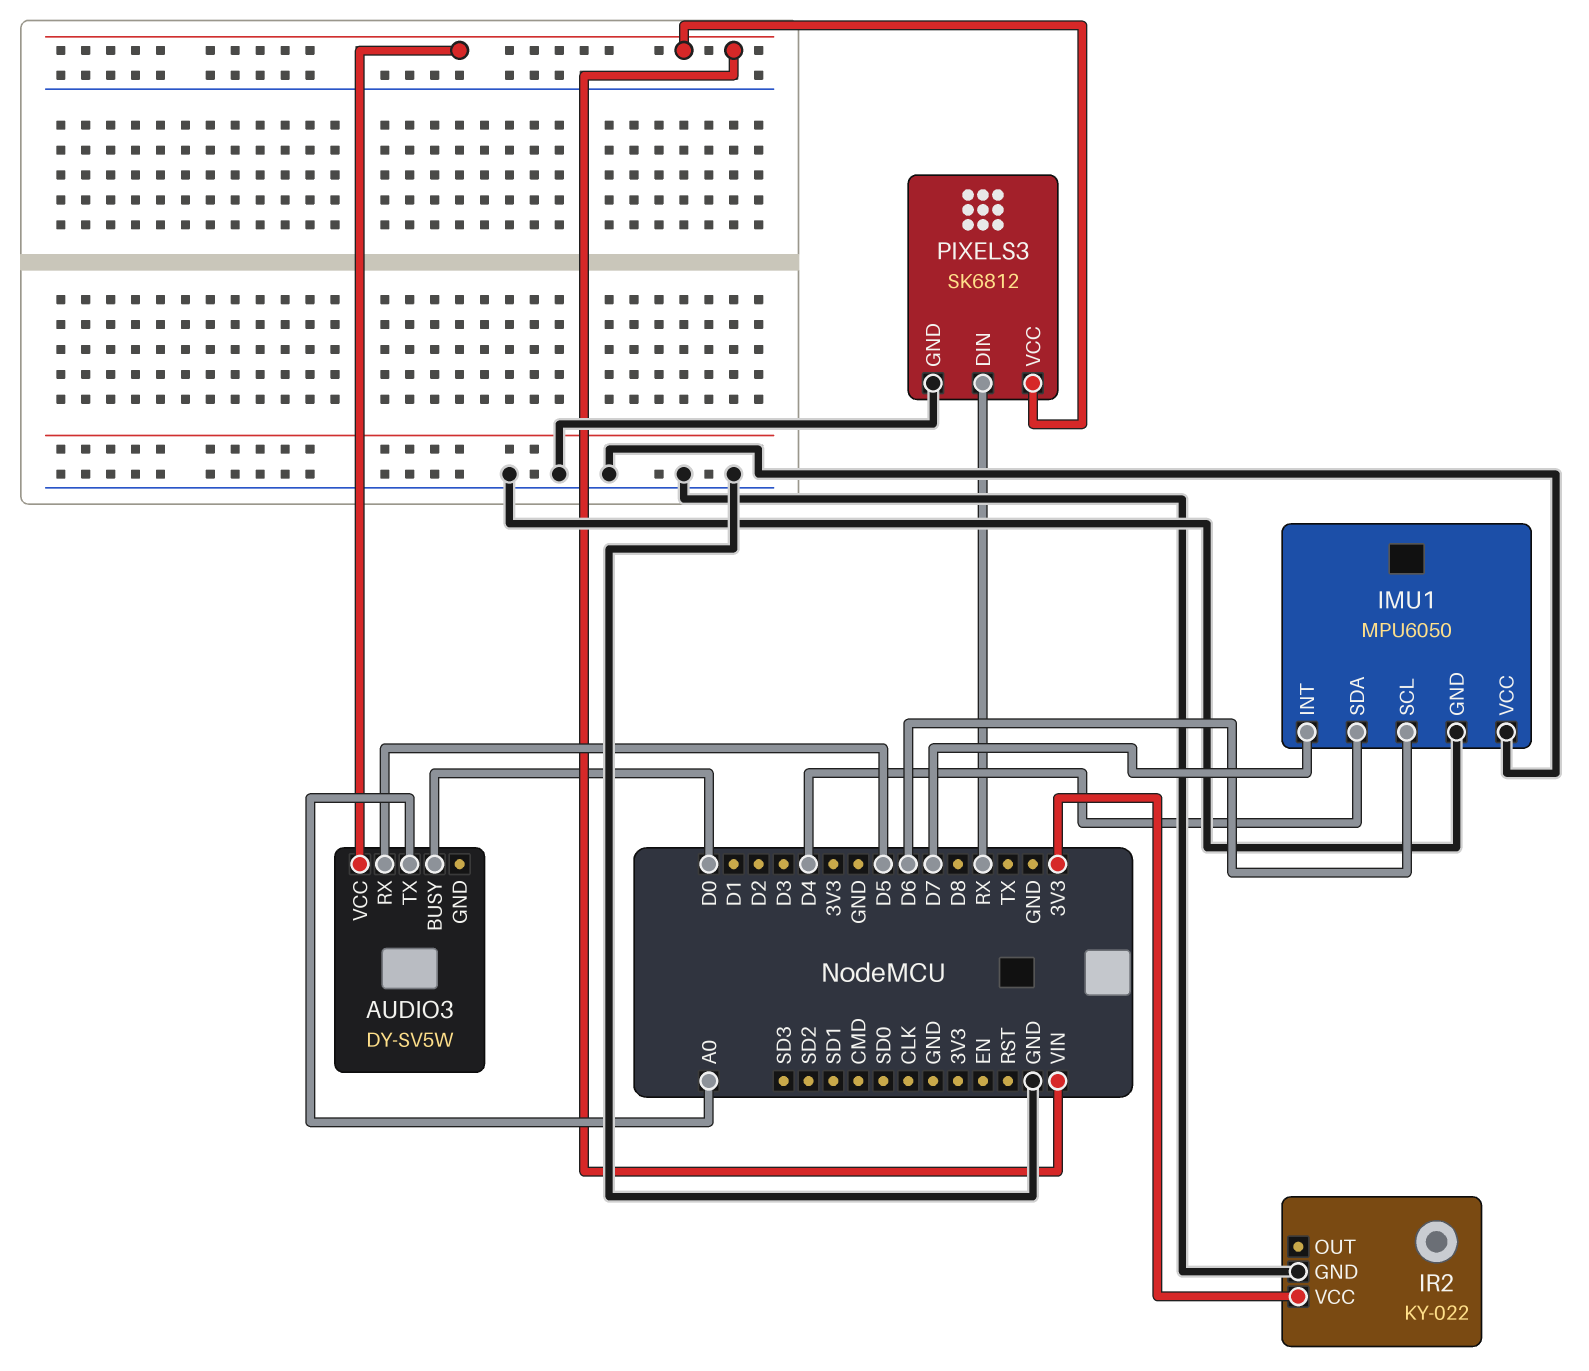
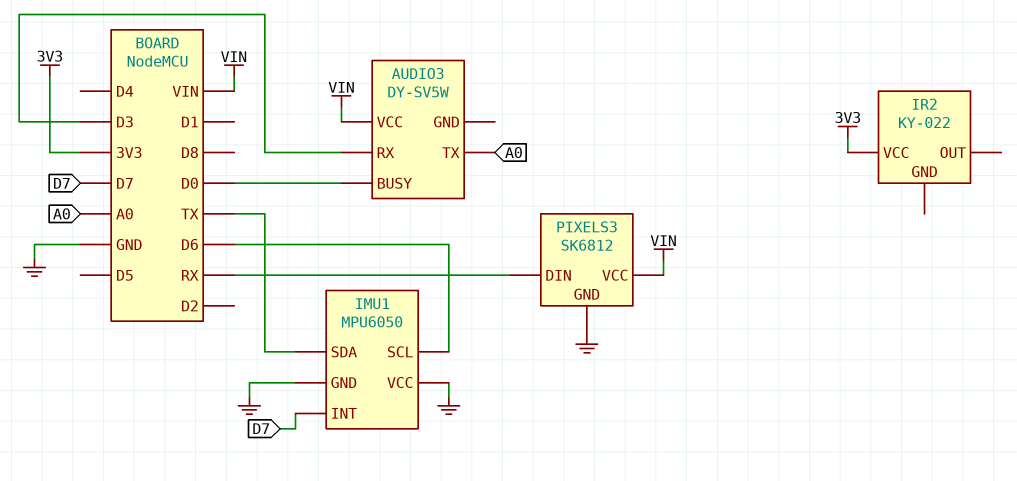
AUDIO3 pin RX: D5 -> D3
IMU1 pin SDA: D4 -> TX
IR2 pin GND: GND -> none

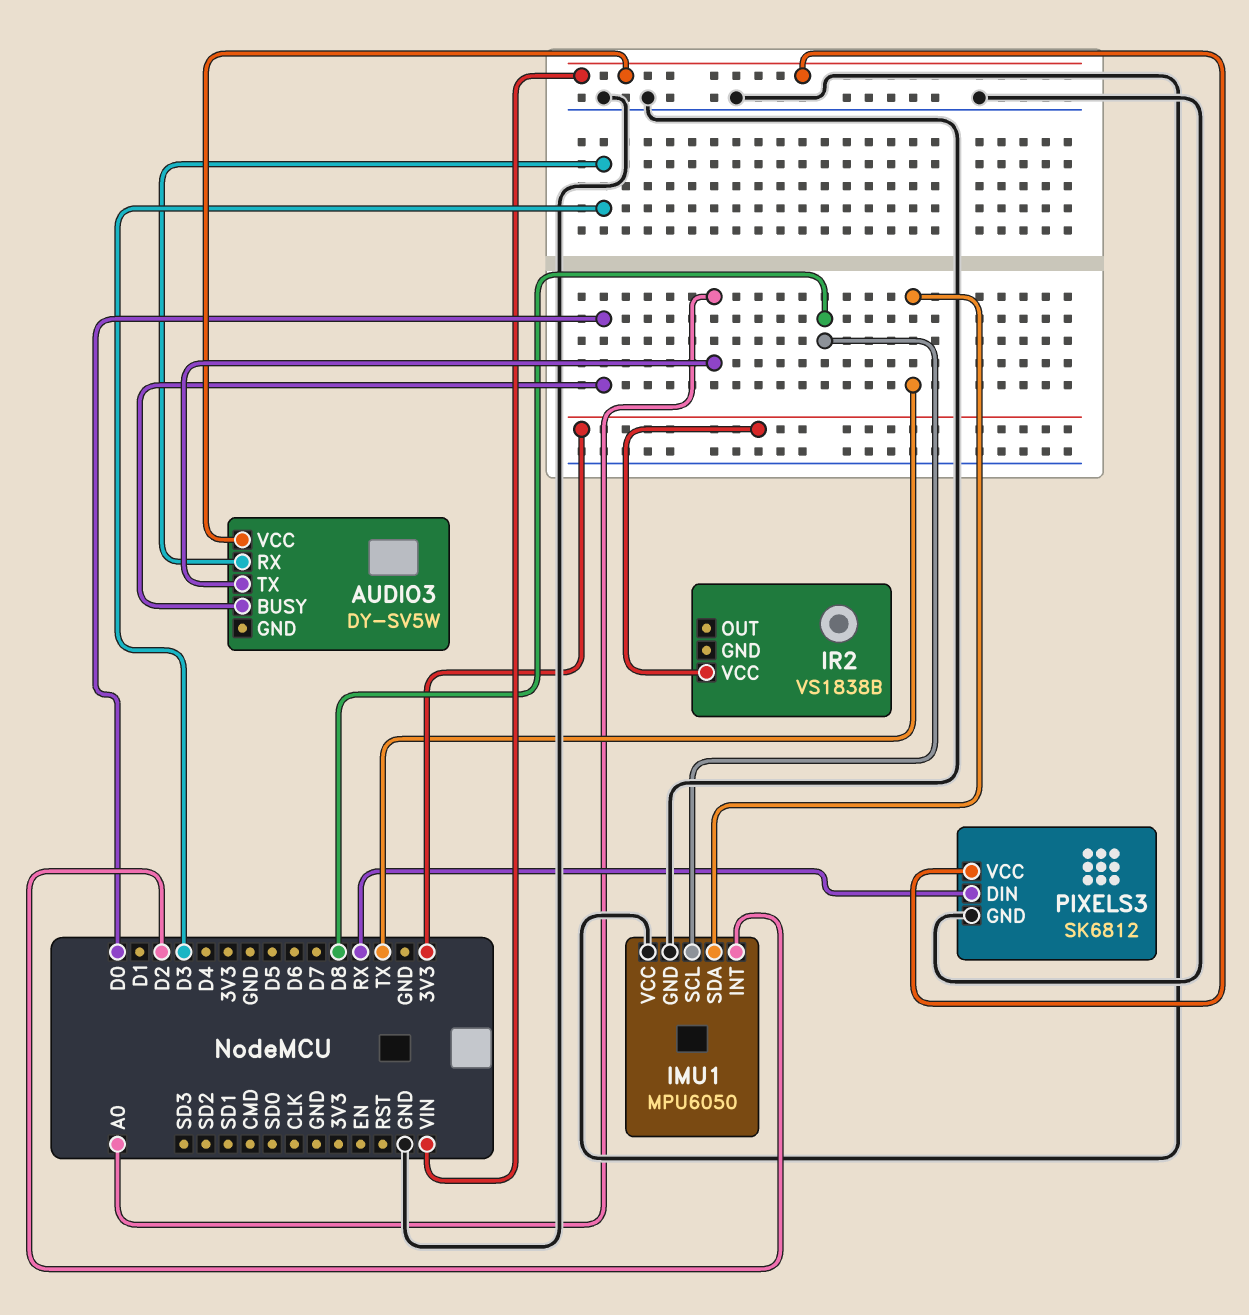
IMU1 pin INT: D7 -> D2
IMU1 pin SCL: D6 -> D8
IR2: KY-022 -> VS1838B

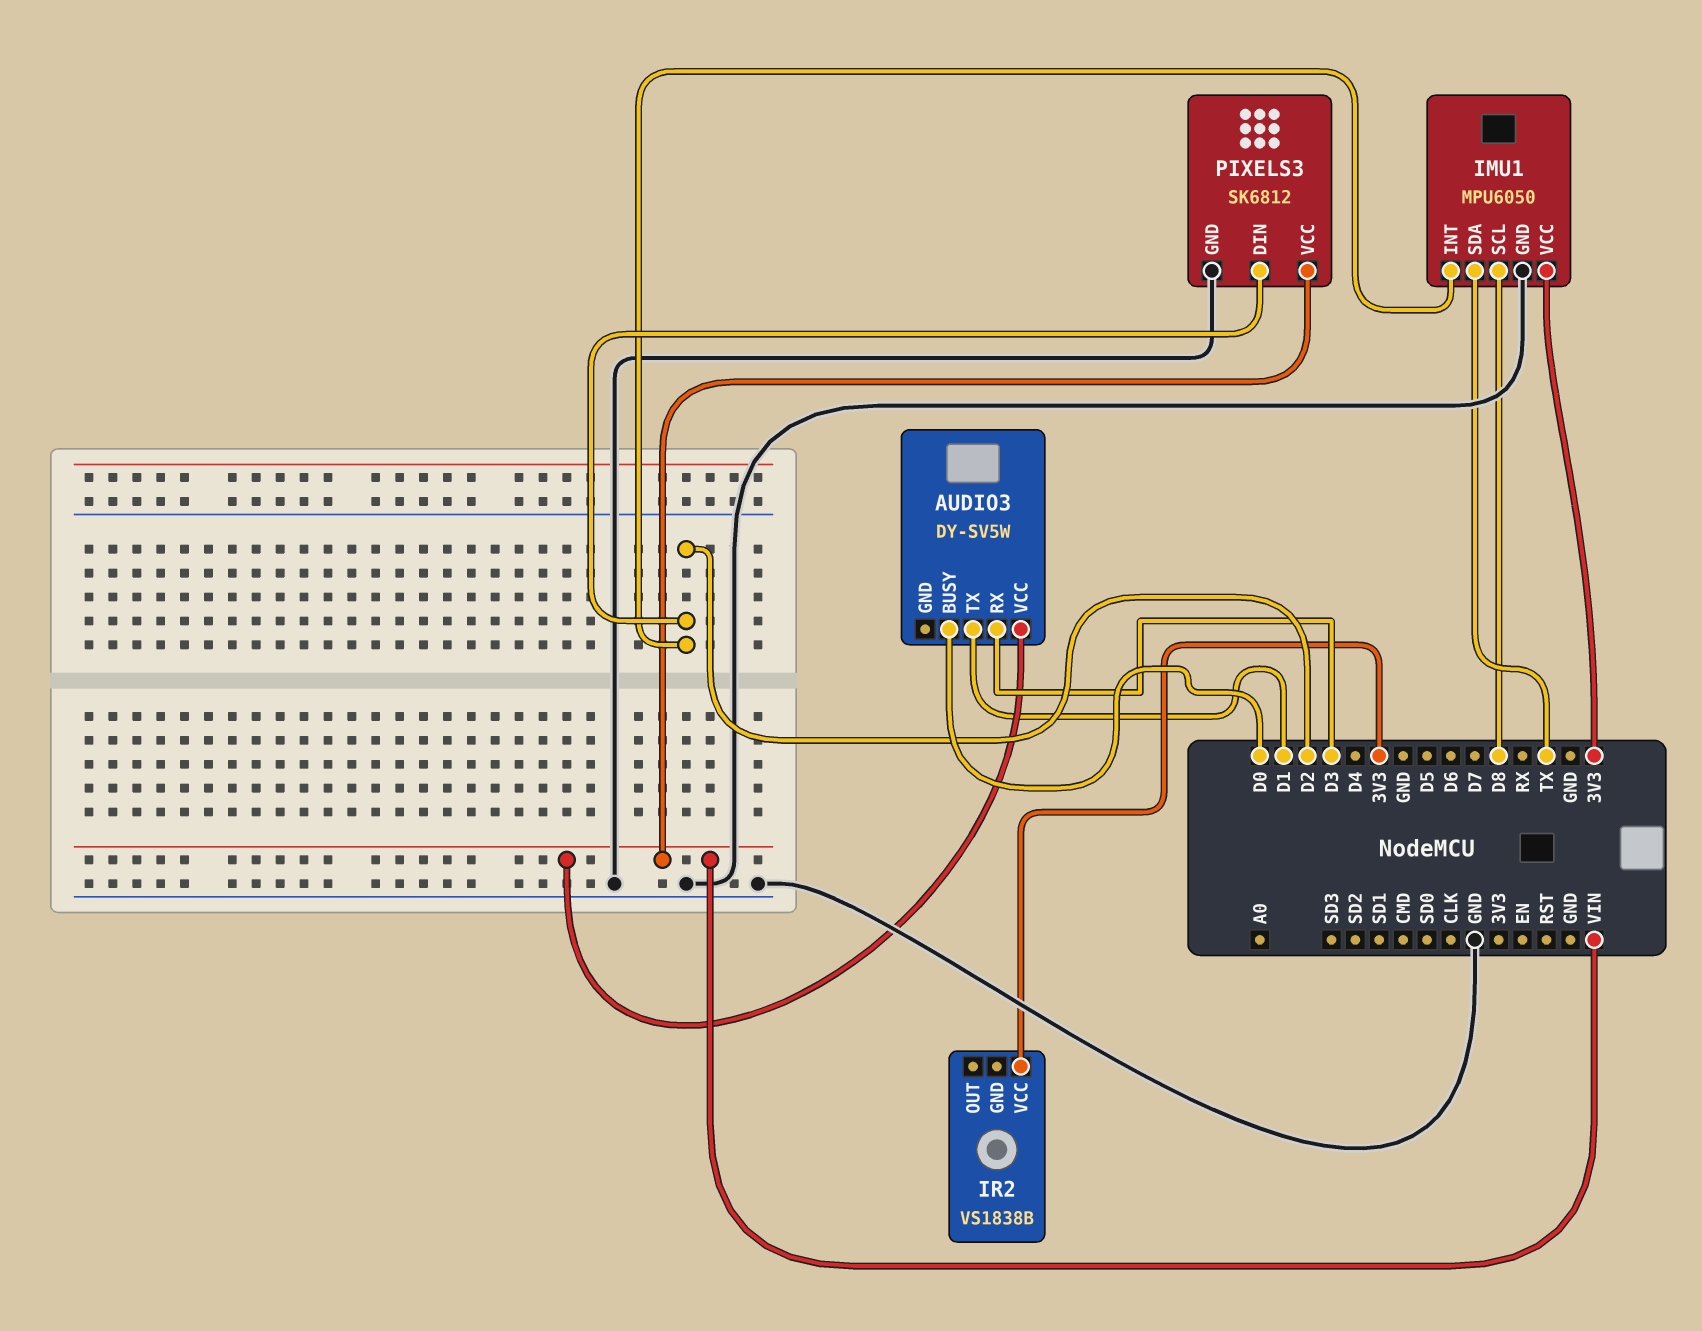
AUDIO3 pin TX: A0 -> D1
IMU1 pin VCC: GND -> 3V3
PIXELS3 pin DIN: RX -> D2

